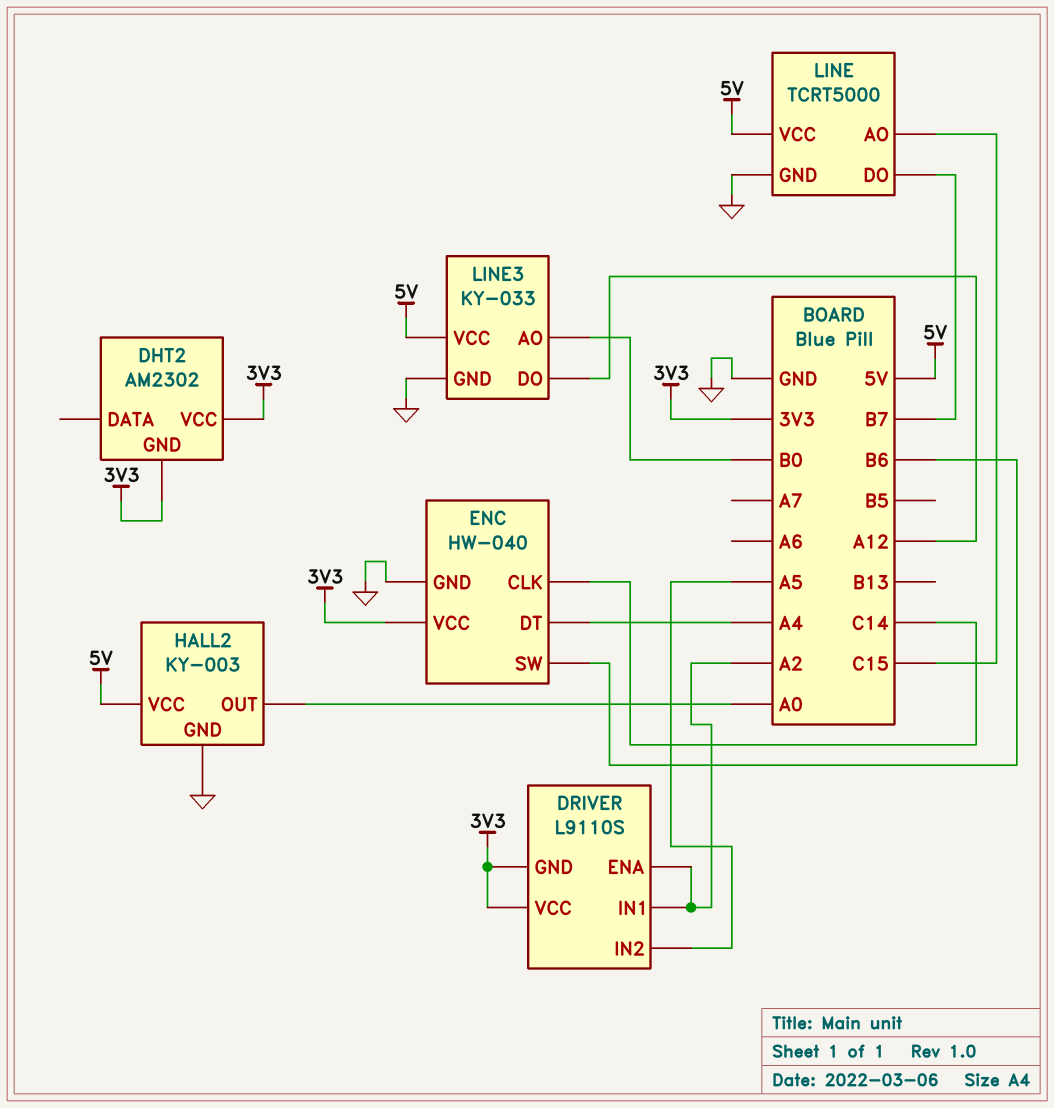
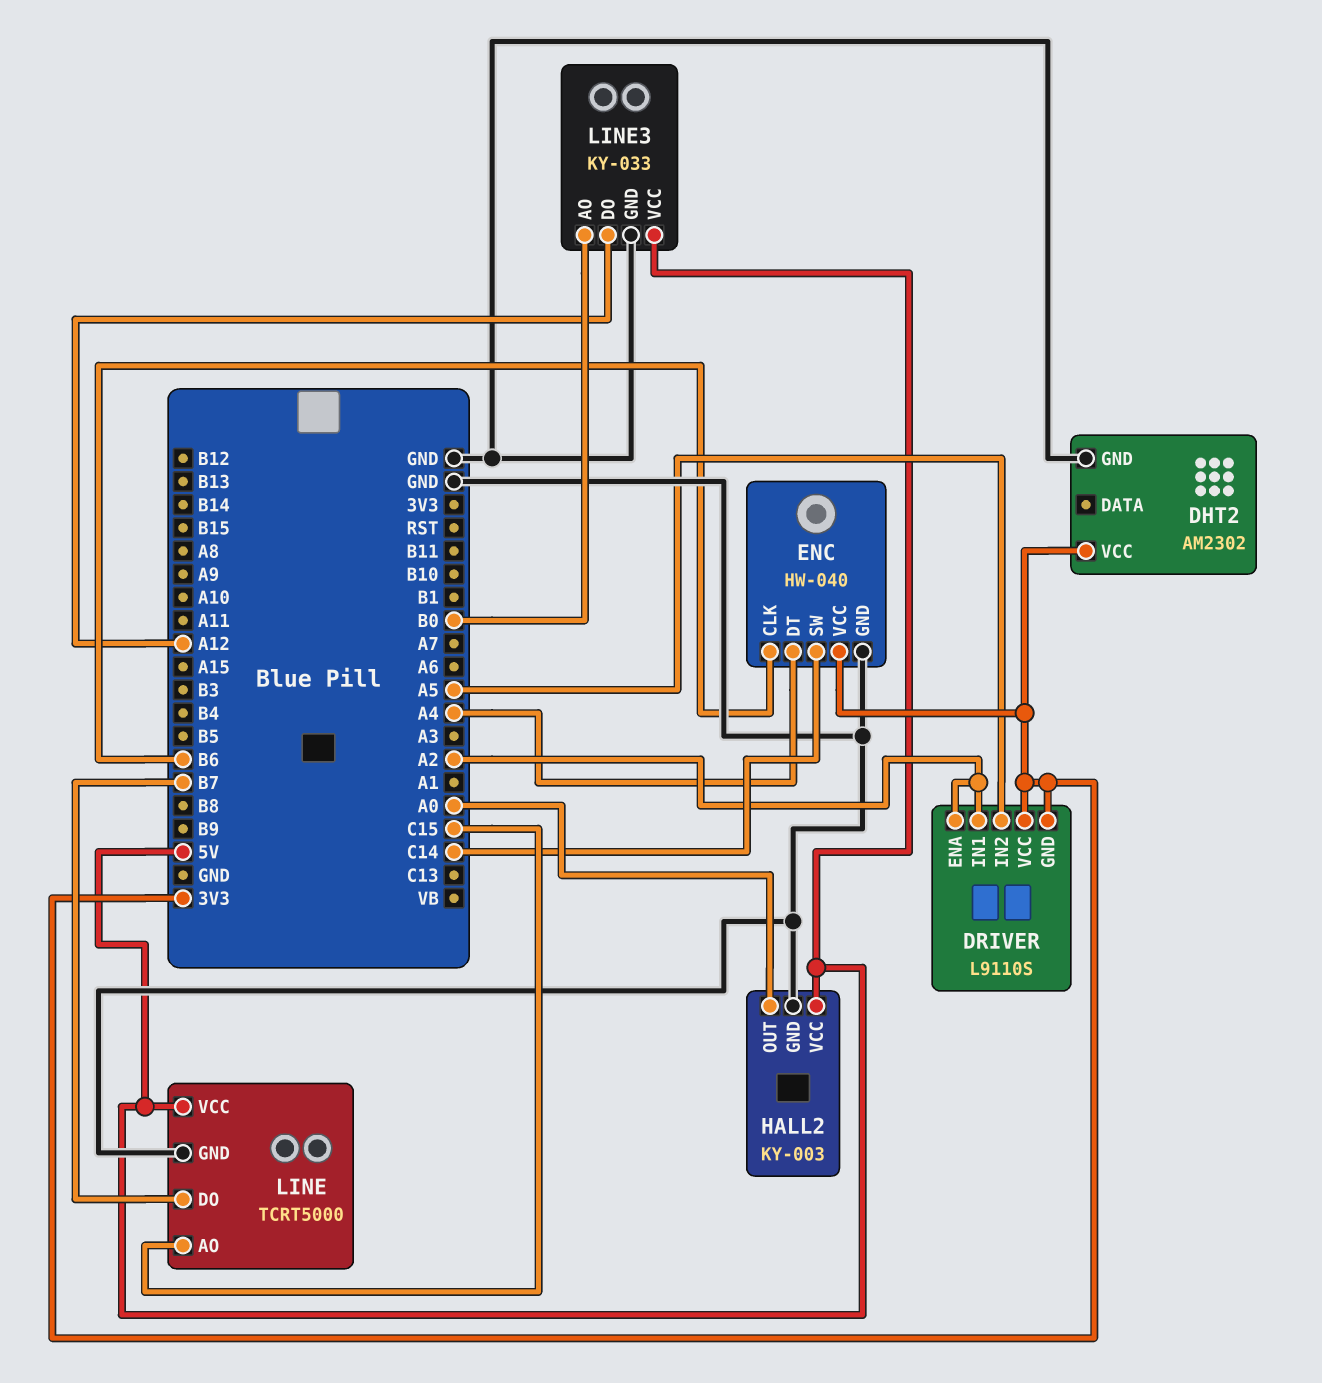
DHT2 pin GND: 3V3 -> GND
ENC pin CLK: C14 -> B6
ENC pin SW: B6 -> C14

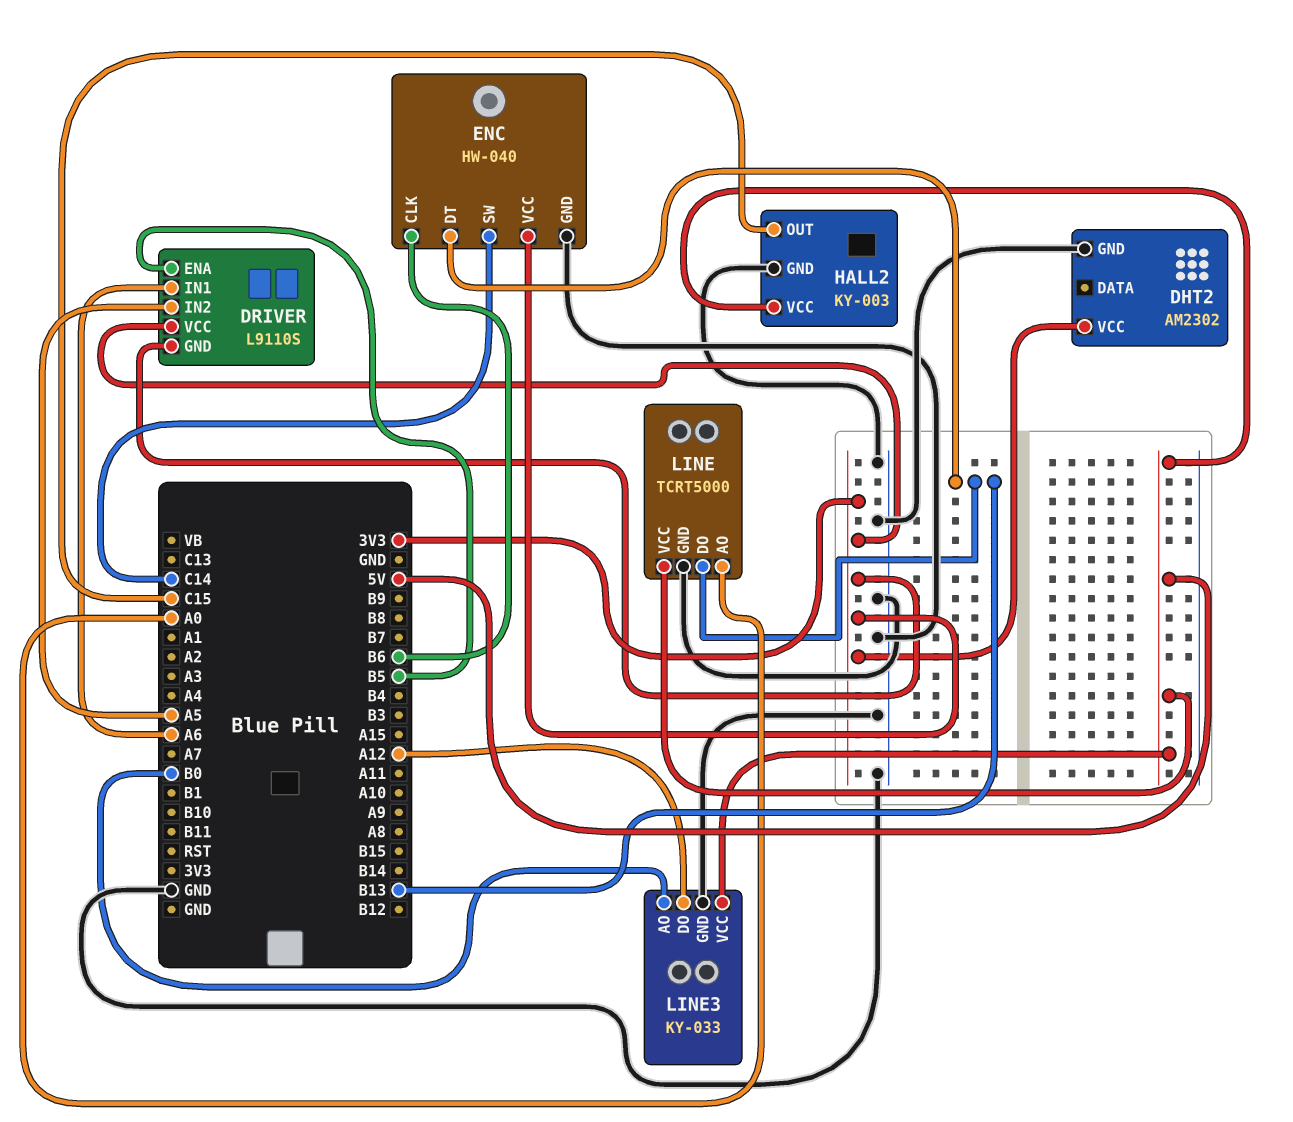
DRIVER pin ENA: A2 -> B5
DRIVER pin IN1: A2 -> A6
ENC pin DT: A4 -> B13
HALL2 pin OUT: A0 -> C15
LINE pin AO: C15 -> A0
LINE pin DO: B7 -> B13

